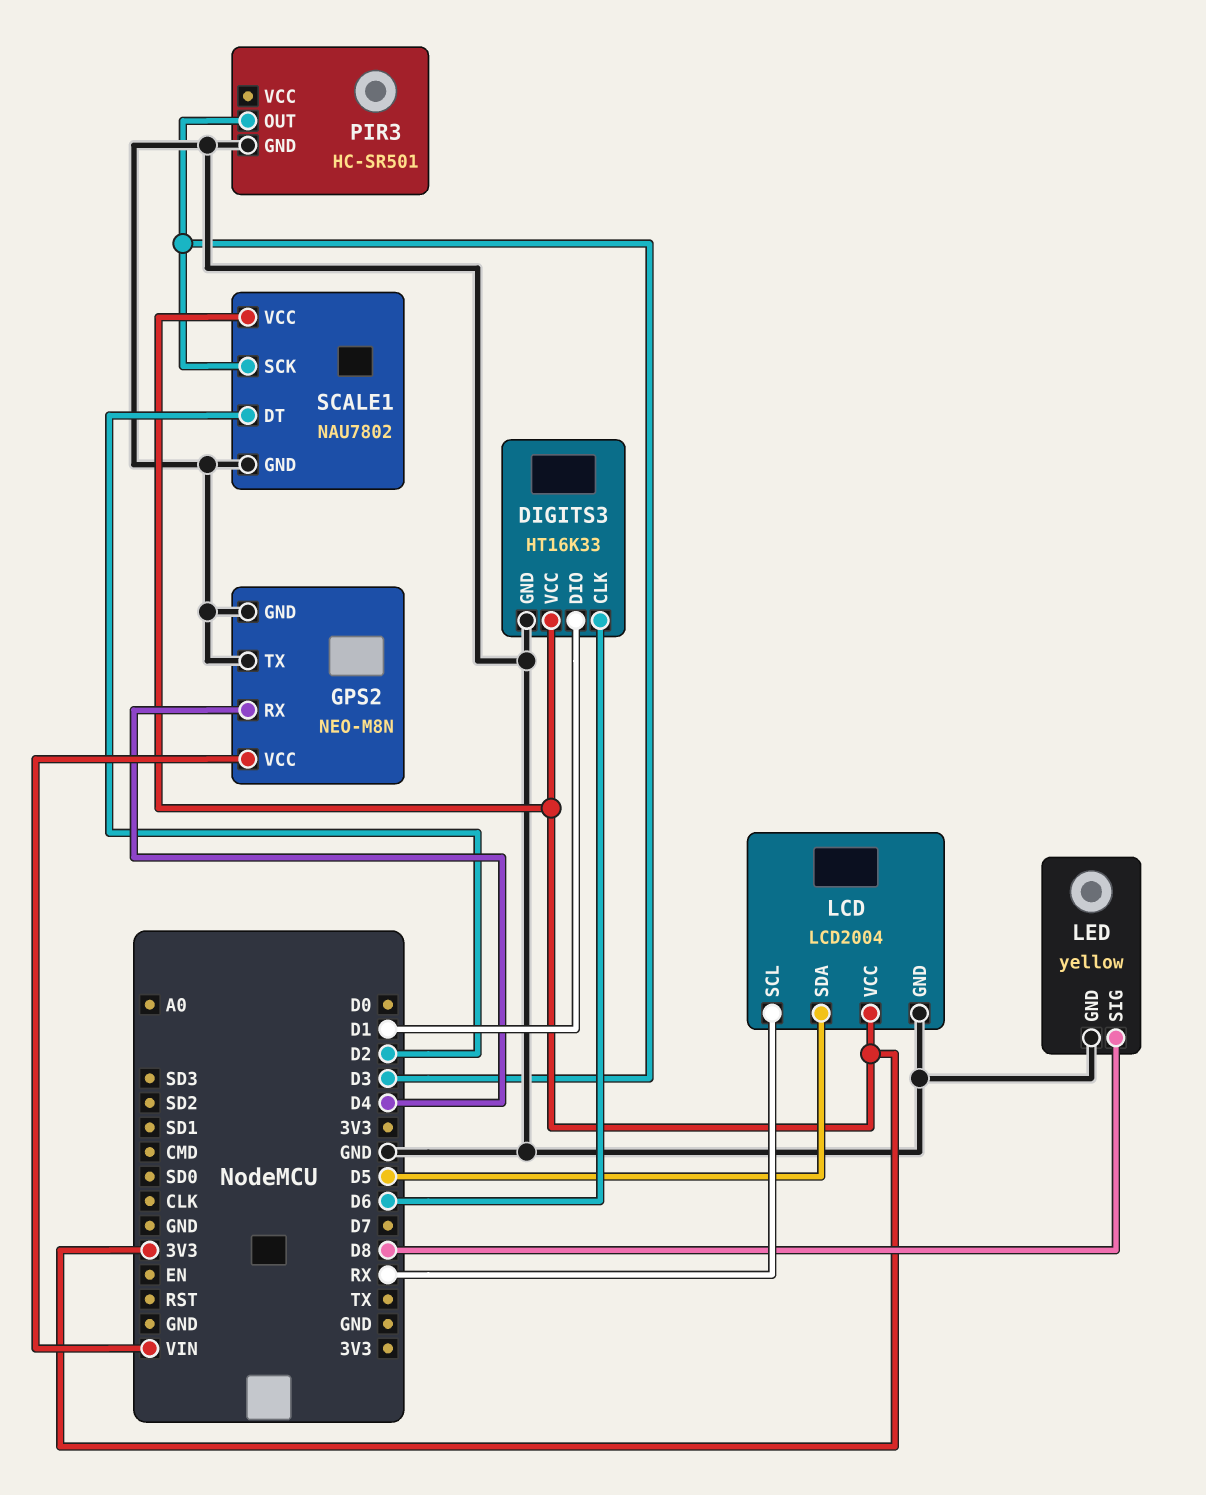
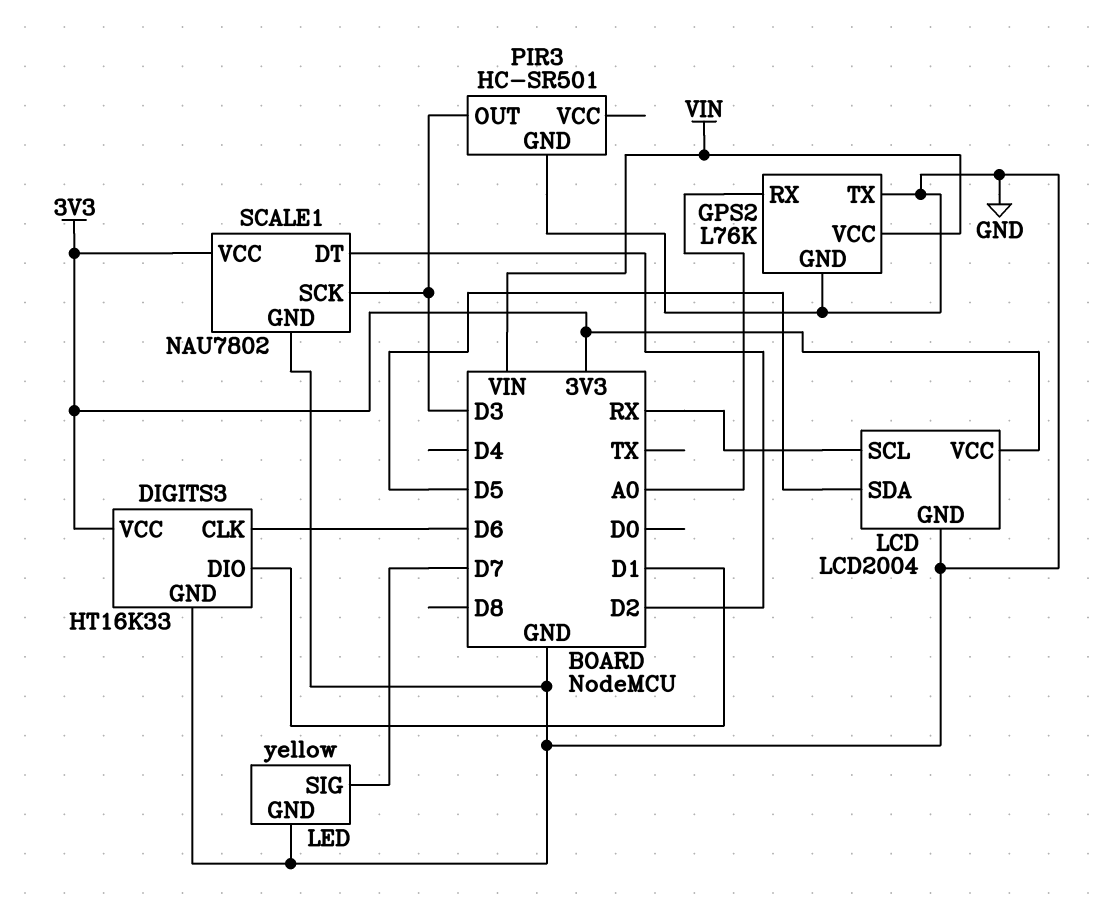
GPS2: NEO-M8N -> L76K
GPS2 pin RX: D4 -> A0
LED pin SIG: D8 -> D7

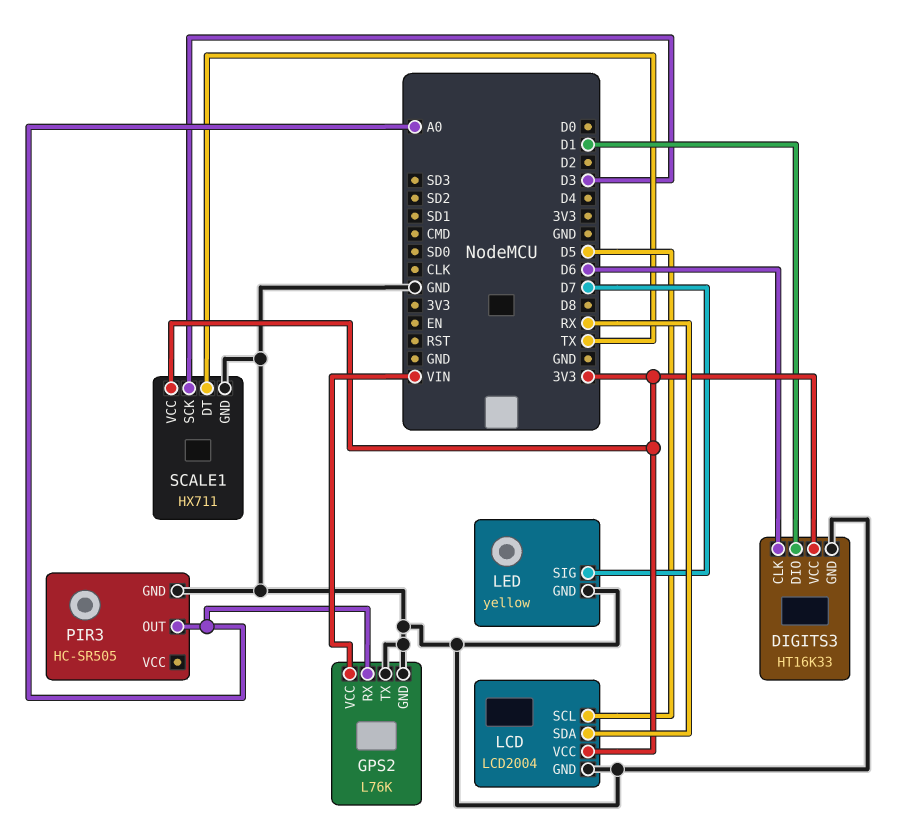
LCD pin SCL: RX -> D5
LCD pin SDA: D5 -> RX
PIR3: HC-SR501 -> HC-SR505
PIR3 pin OUT: D3 -> A0
SCALE1: NAU7802 -> HX711
SCALE1 pin DT: D2 -> TX

